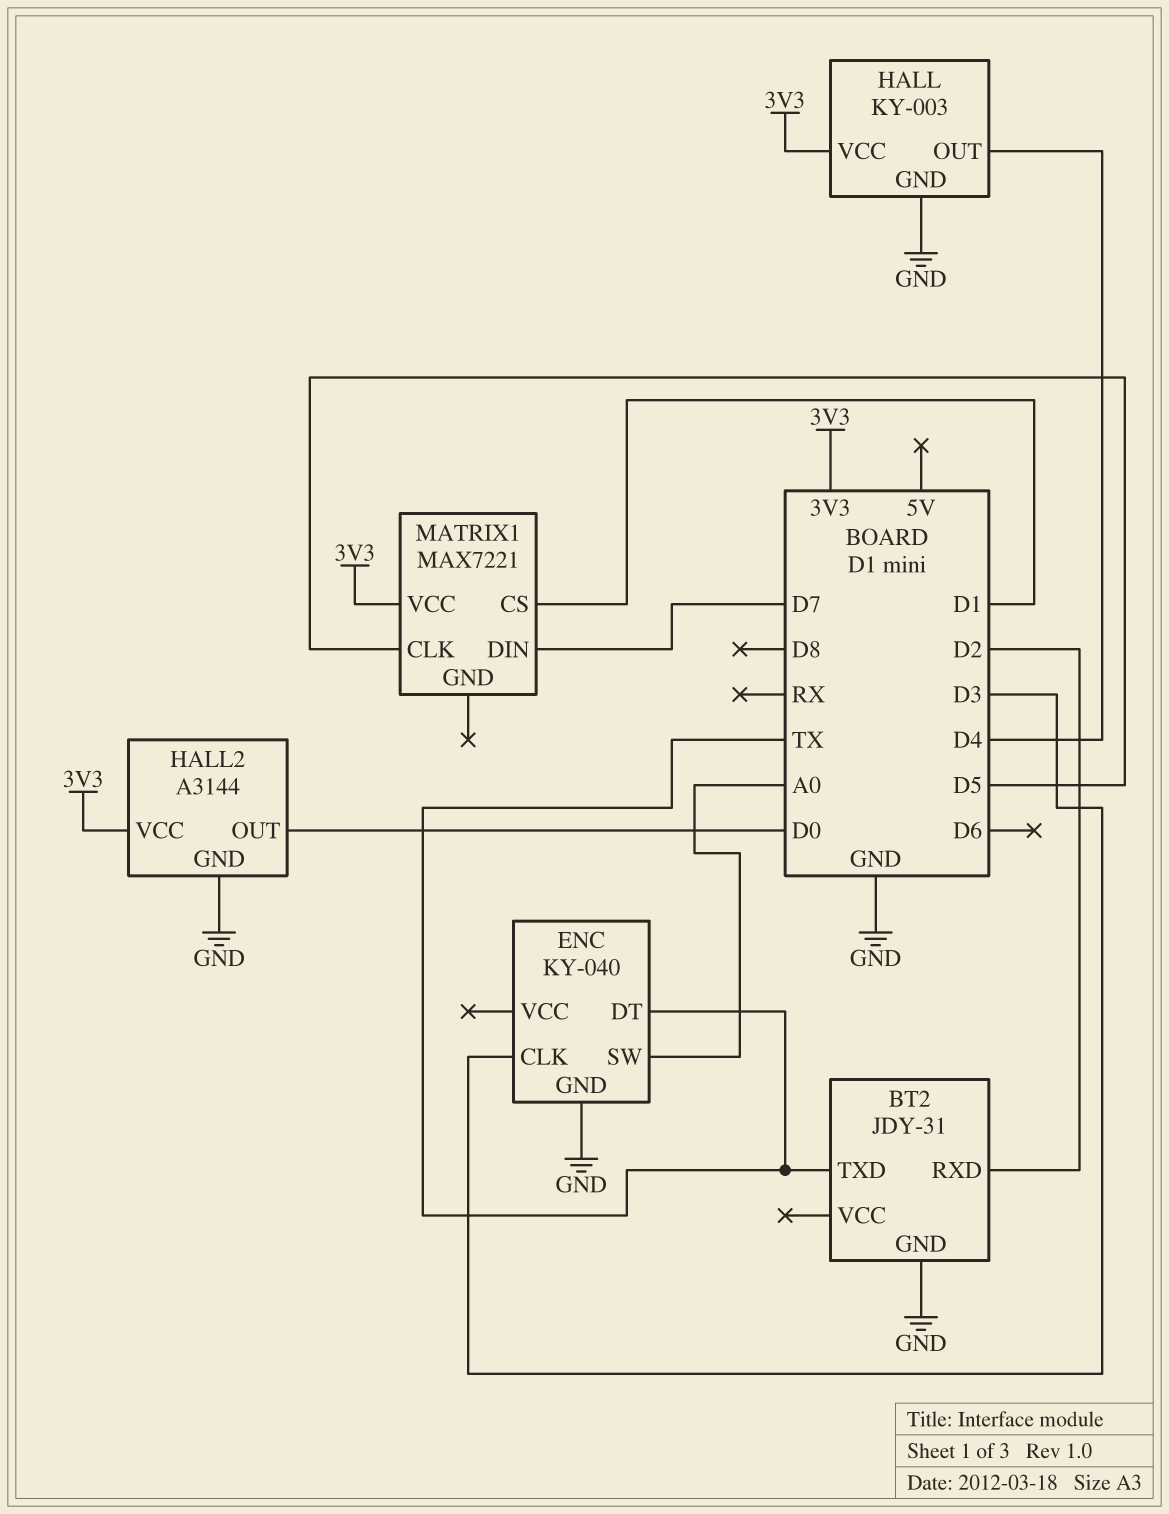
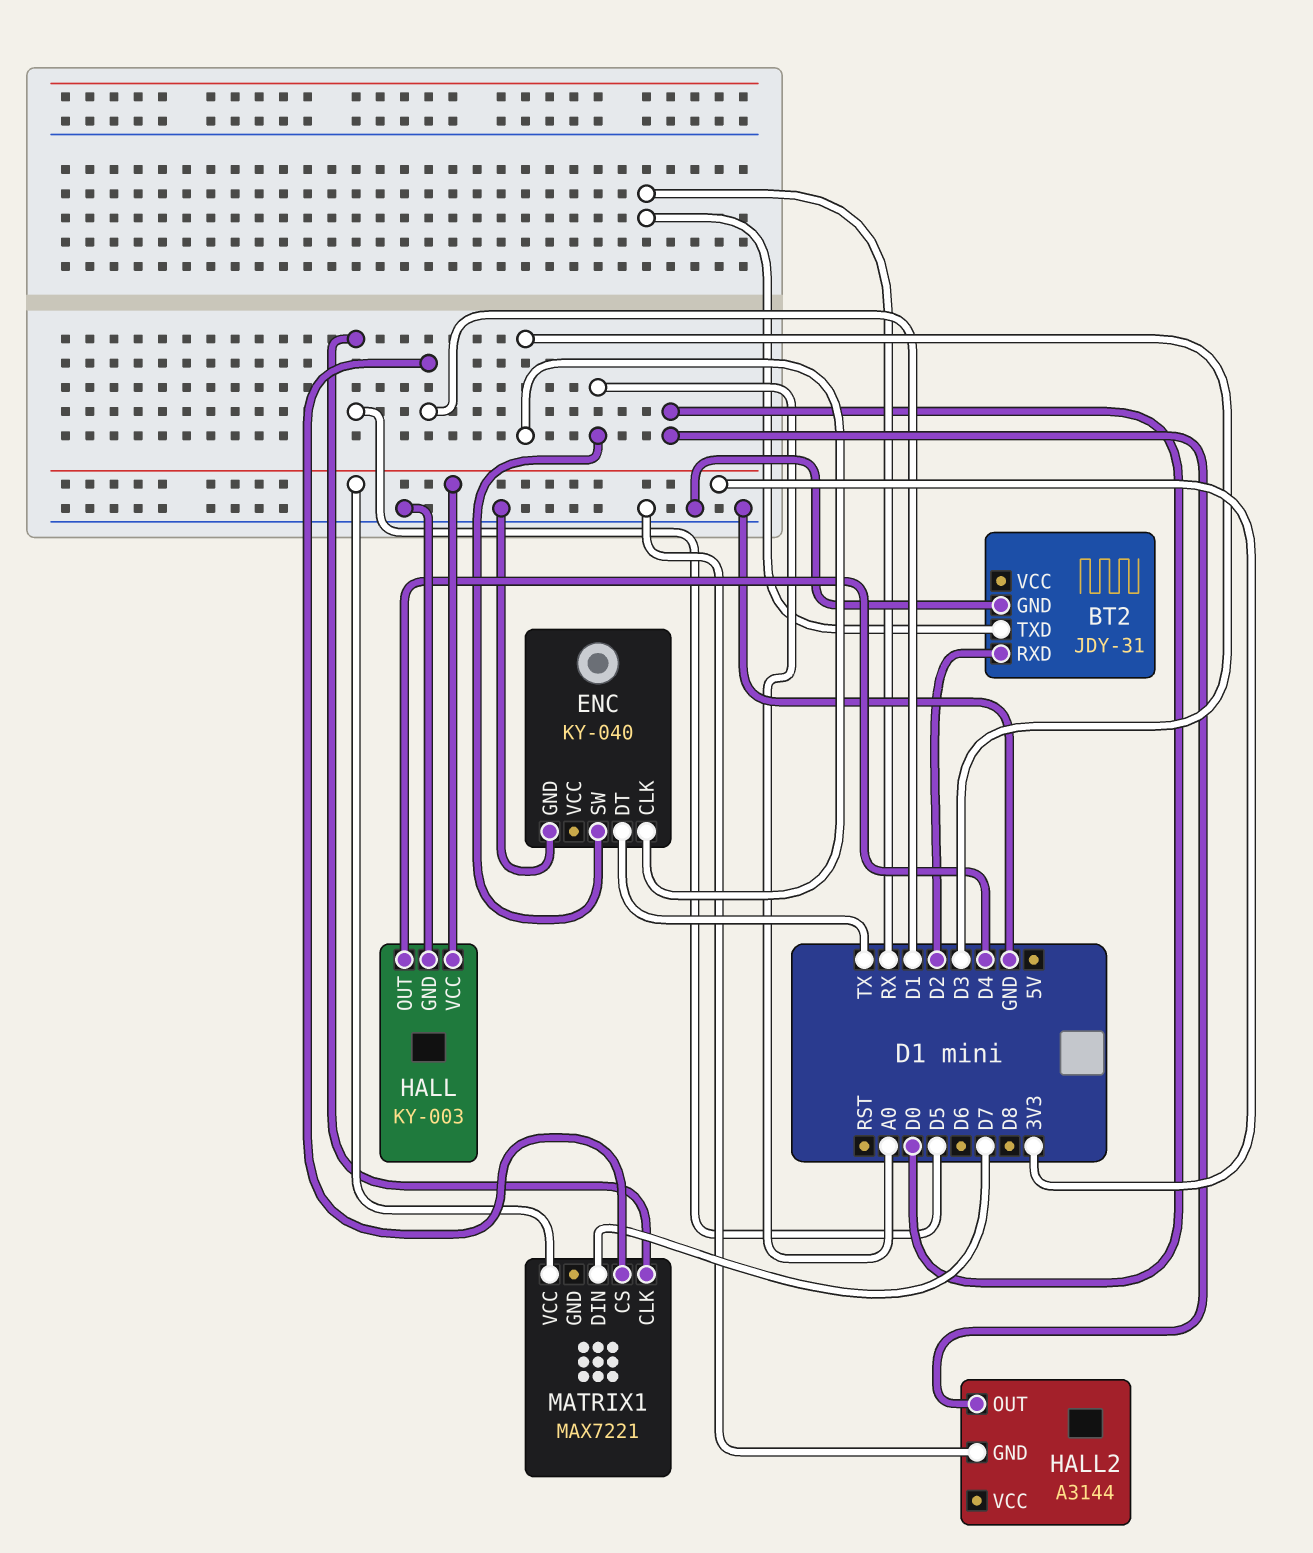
BT2 pin TXD: TX -> RX
HALL2 pin VCC: 3V3 -> none

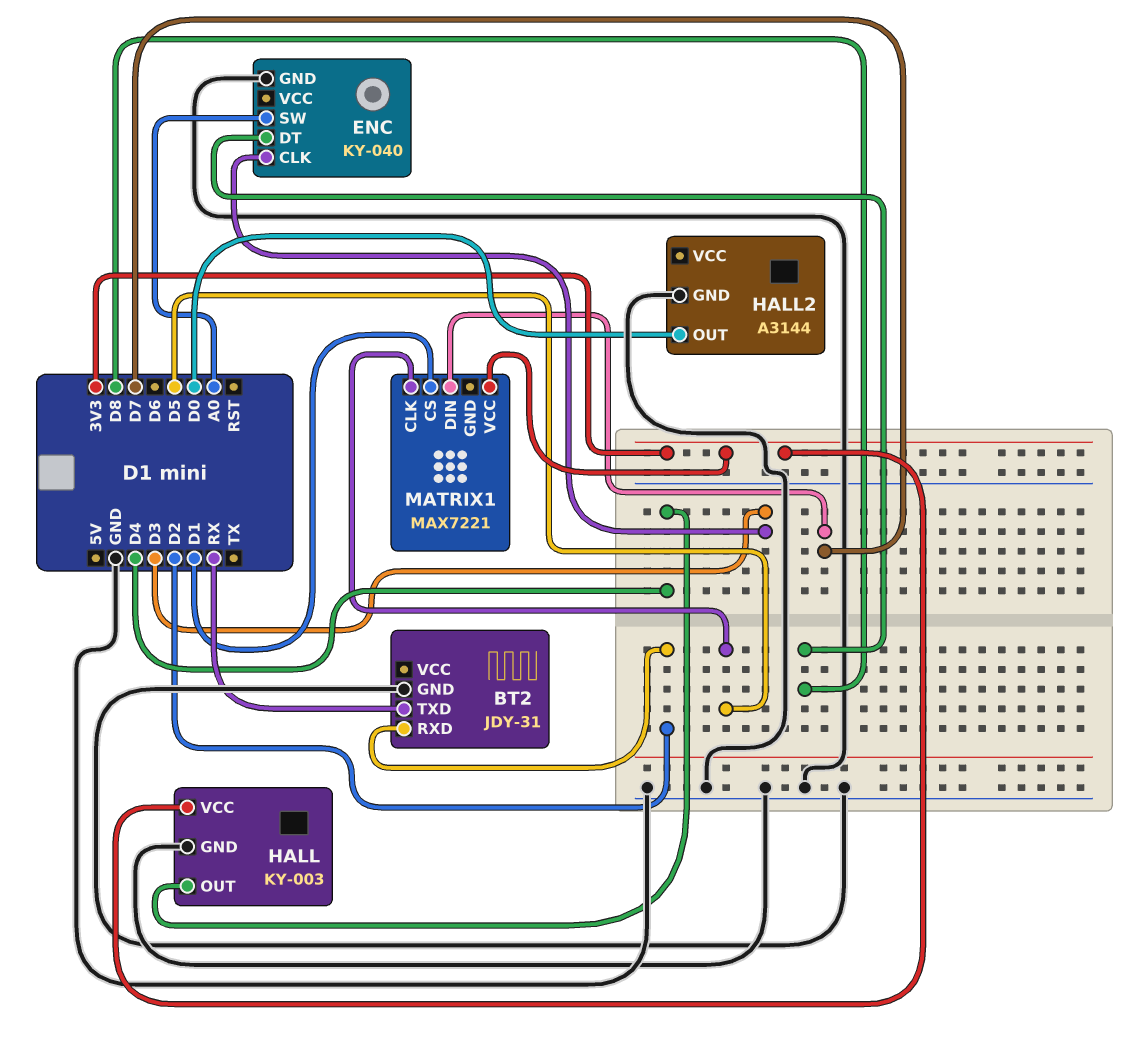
ENC pin DT: TX -> D8

